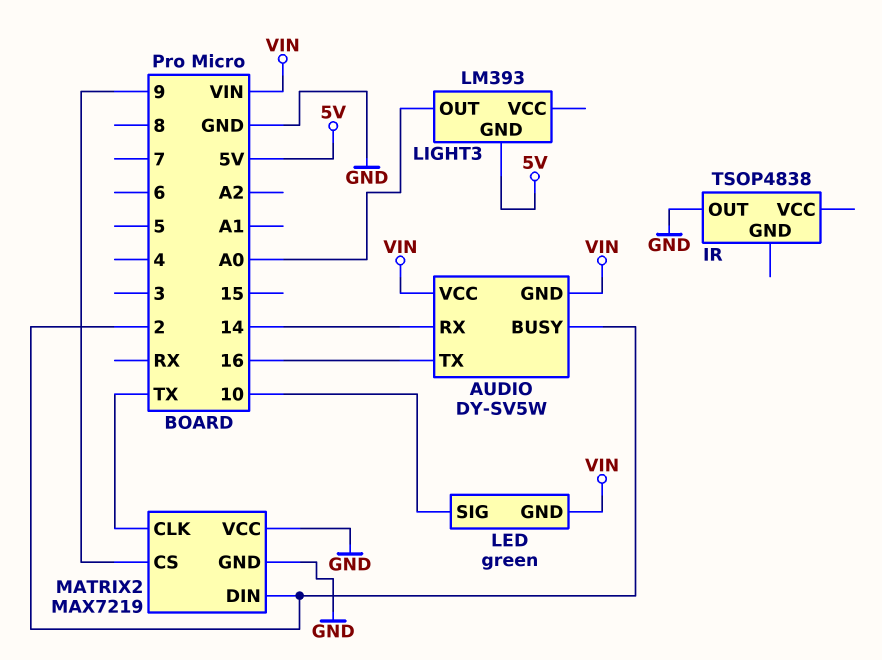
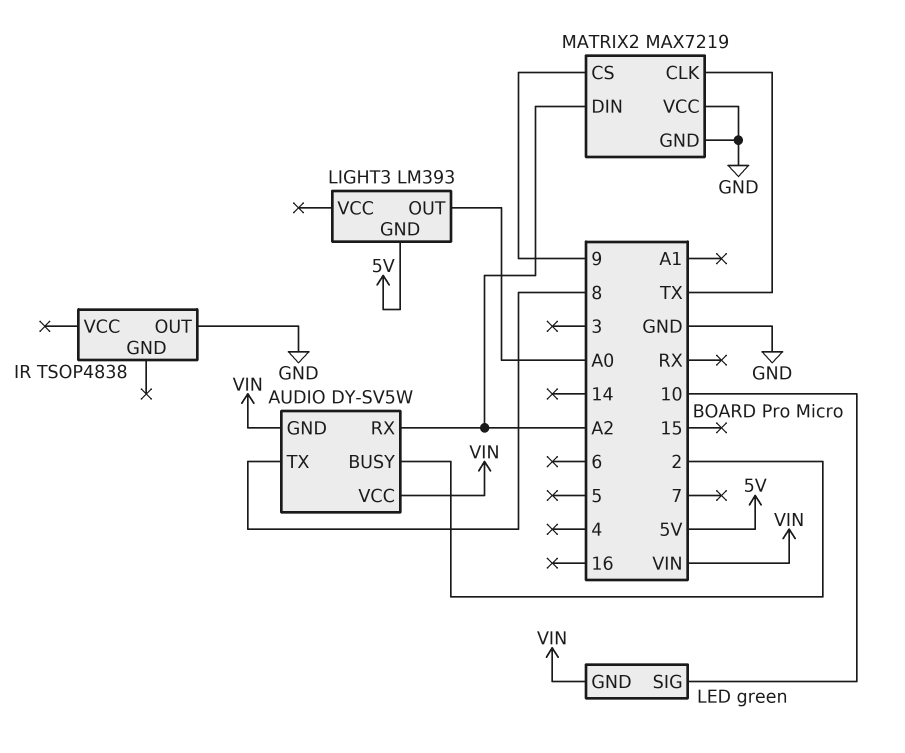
AUDIO pin RX: 14 -> A2
AUDIO pin TX: 16 -> 8
MATRIX2 pin DIN: 2 -> A2

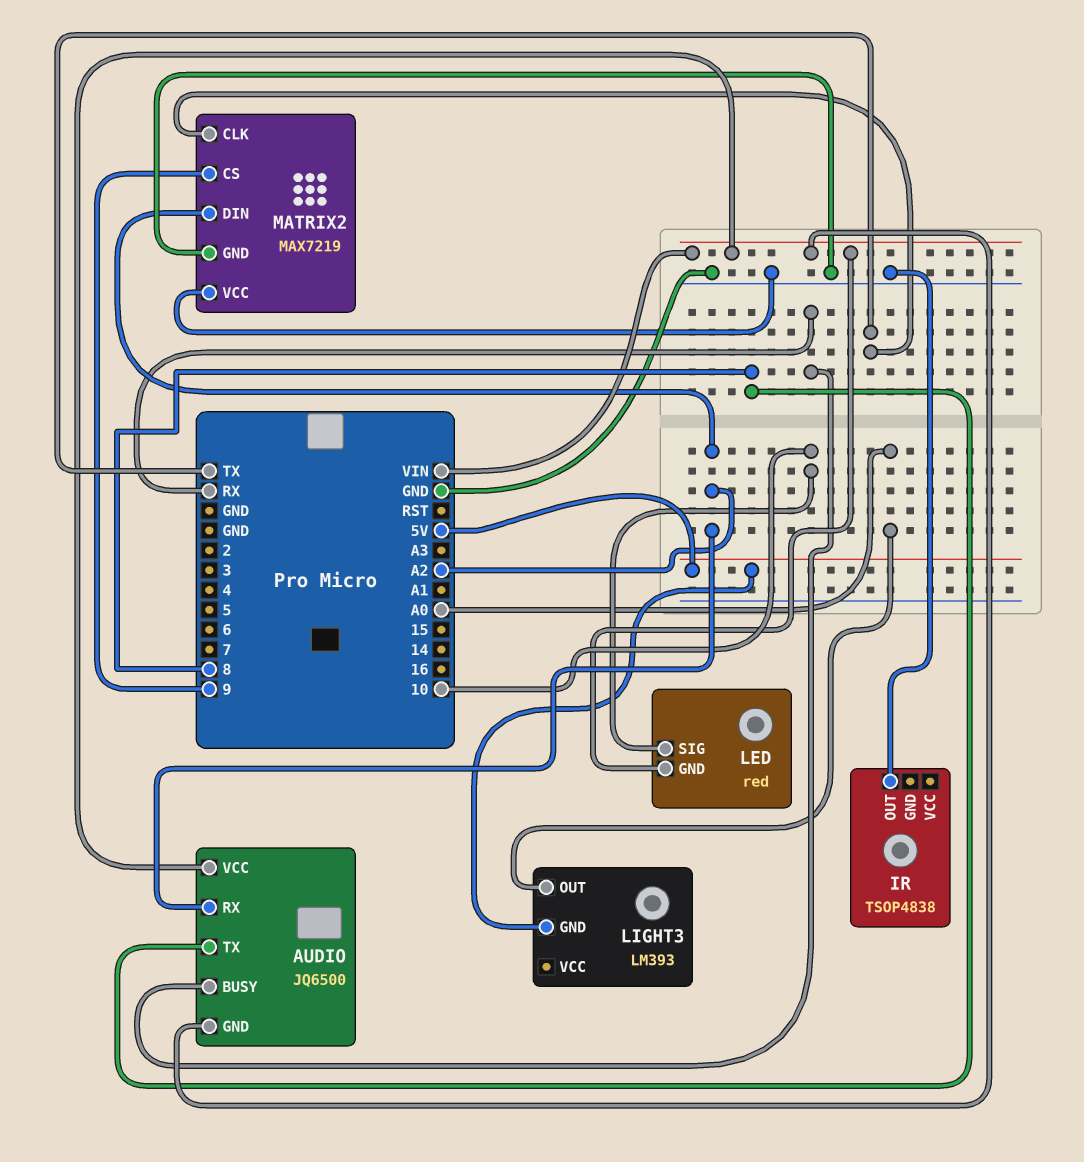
AUDIO: DY-SV5W -> JQ6500
AUDIO pin BUSY: 2 -> RX
LED: green -> red

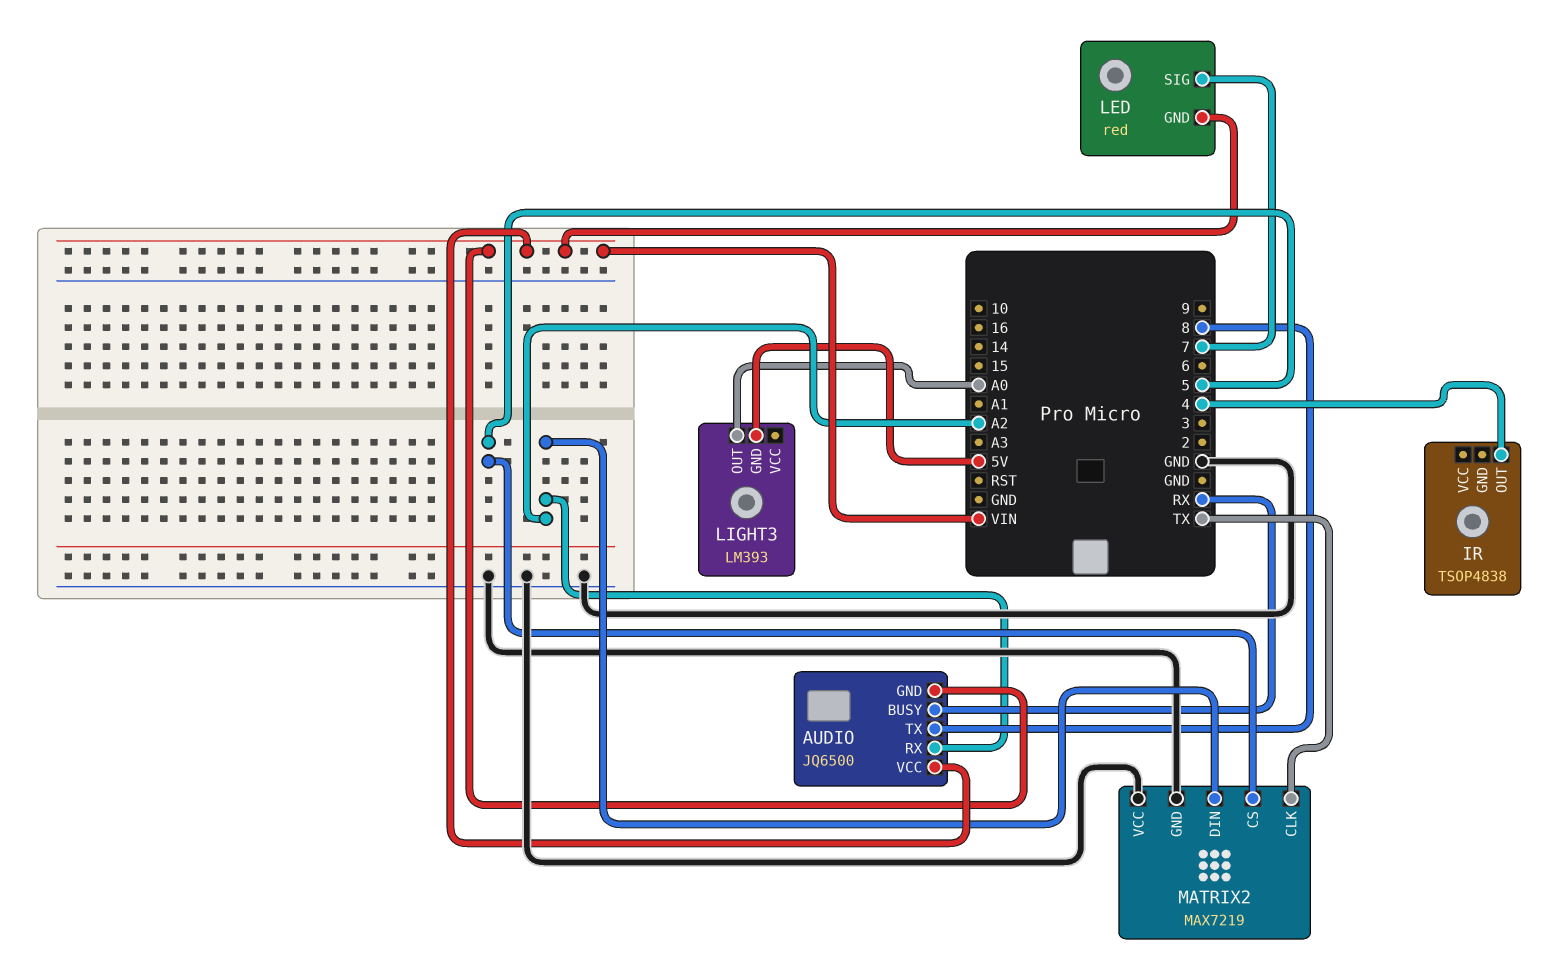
IR pin OUT: GND -> 4
LED pin SIG: 10 -> 7
MATRIX2 pin CS: 9 -> 5

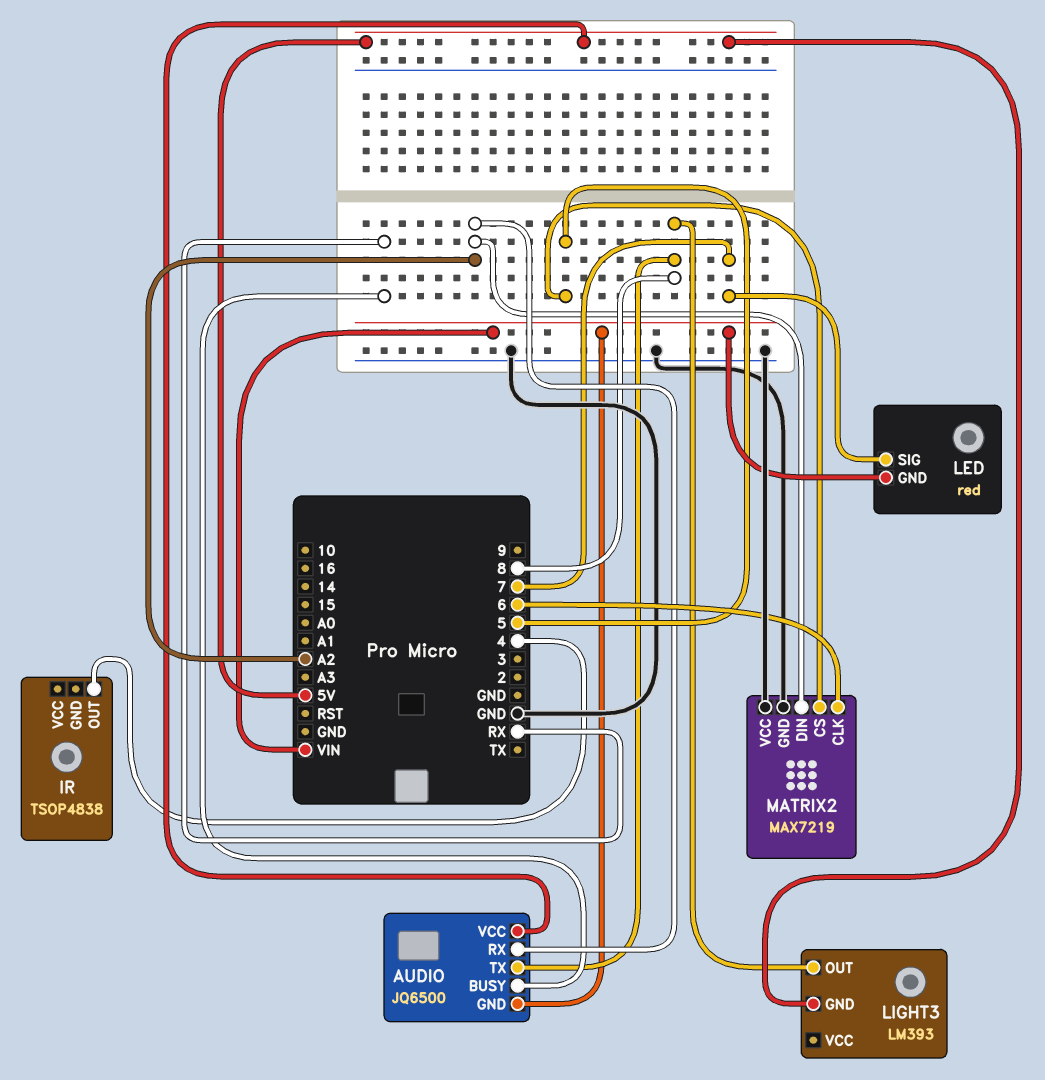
AUDIO pin VCC: VIN -> 5V
LIGHT3 pin OUT: A0 -> 8
MATRIX2 pin CLK: TX -> 6

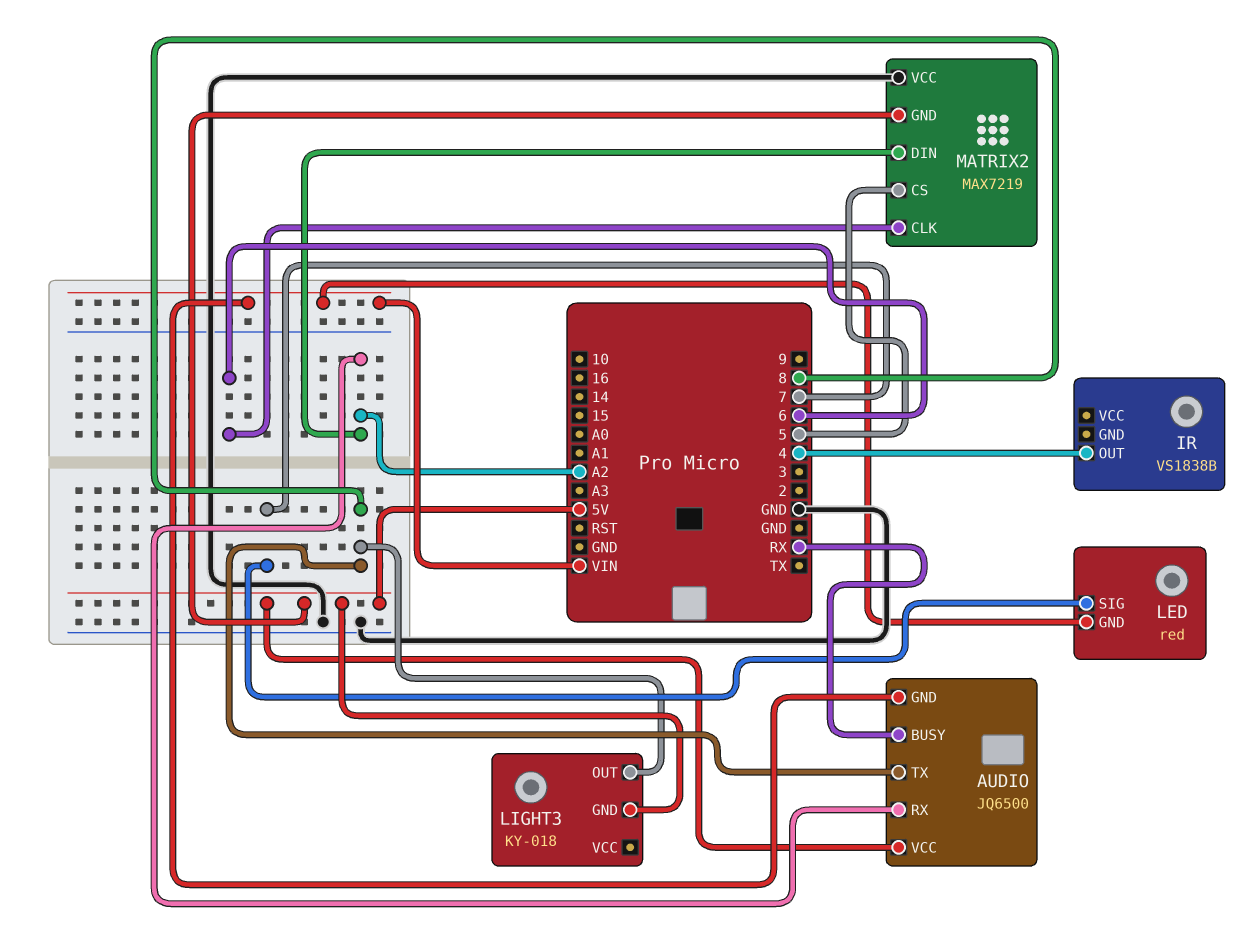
IR: TSOP4838 -> VS1838B
LIGHT3: LM393 -> KY-018
MATRIX2 pin GND: GND -> 5V

